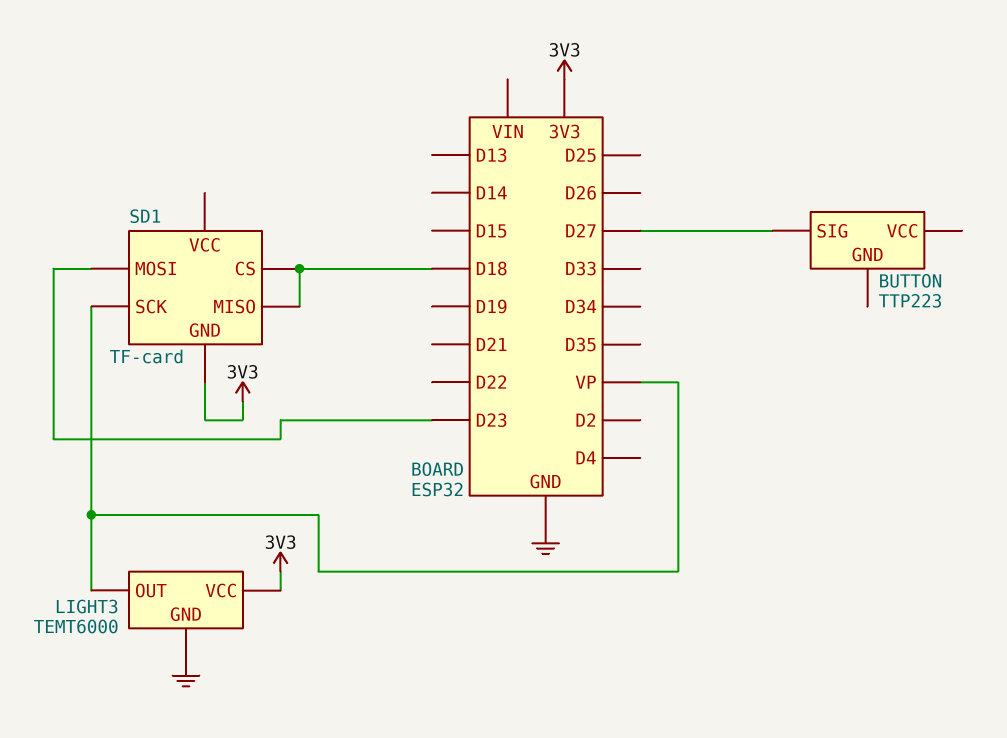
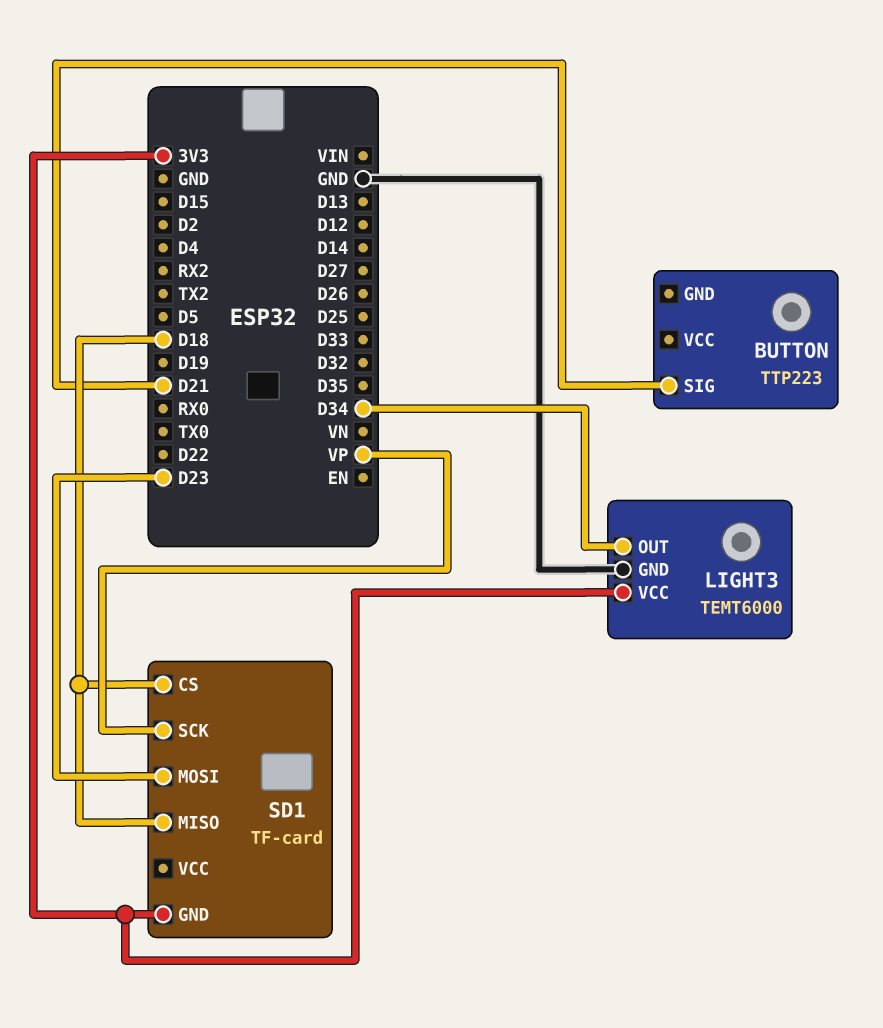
BUTTON pin SIG: D27 -> D21
LIGHT3 pin OUT: VP -> D34

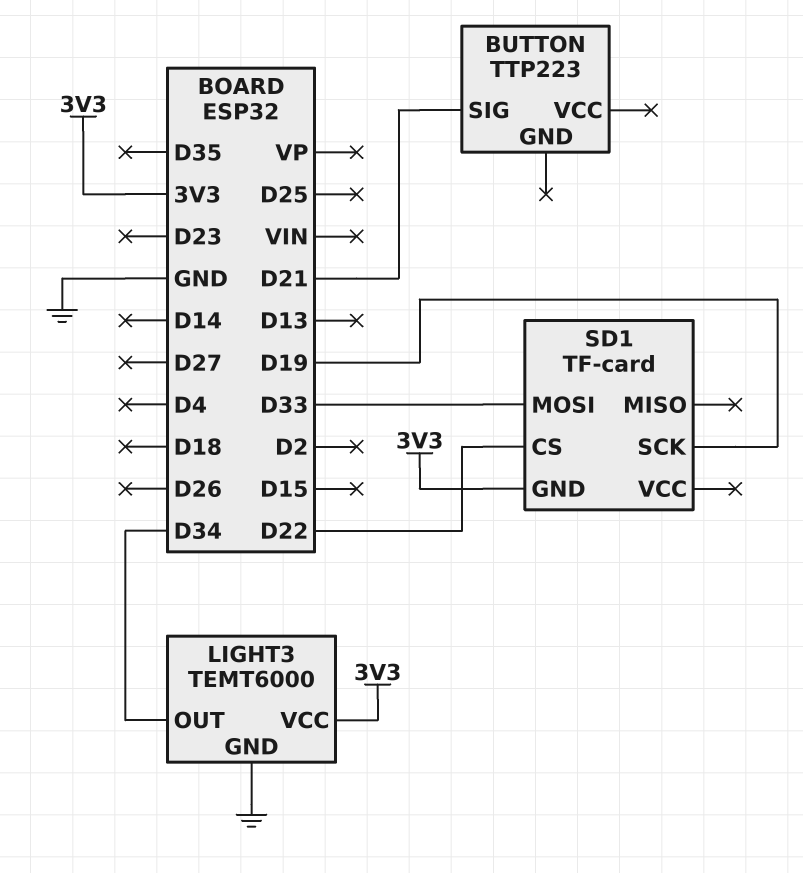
SD1 pin CS: D18 -> D22
SD1 pin MISO: D18 -> none
SD1 pin MOSI: D23 -> D33
SD1 pin SCK: VP -> D19

